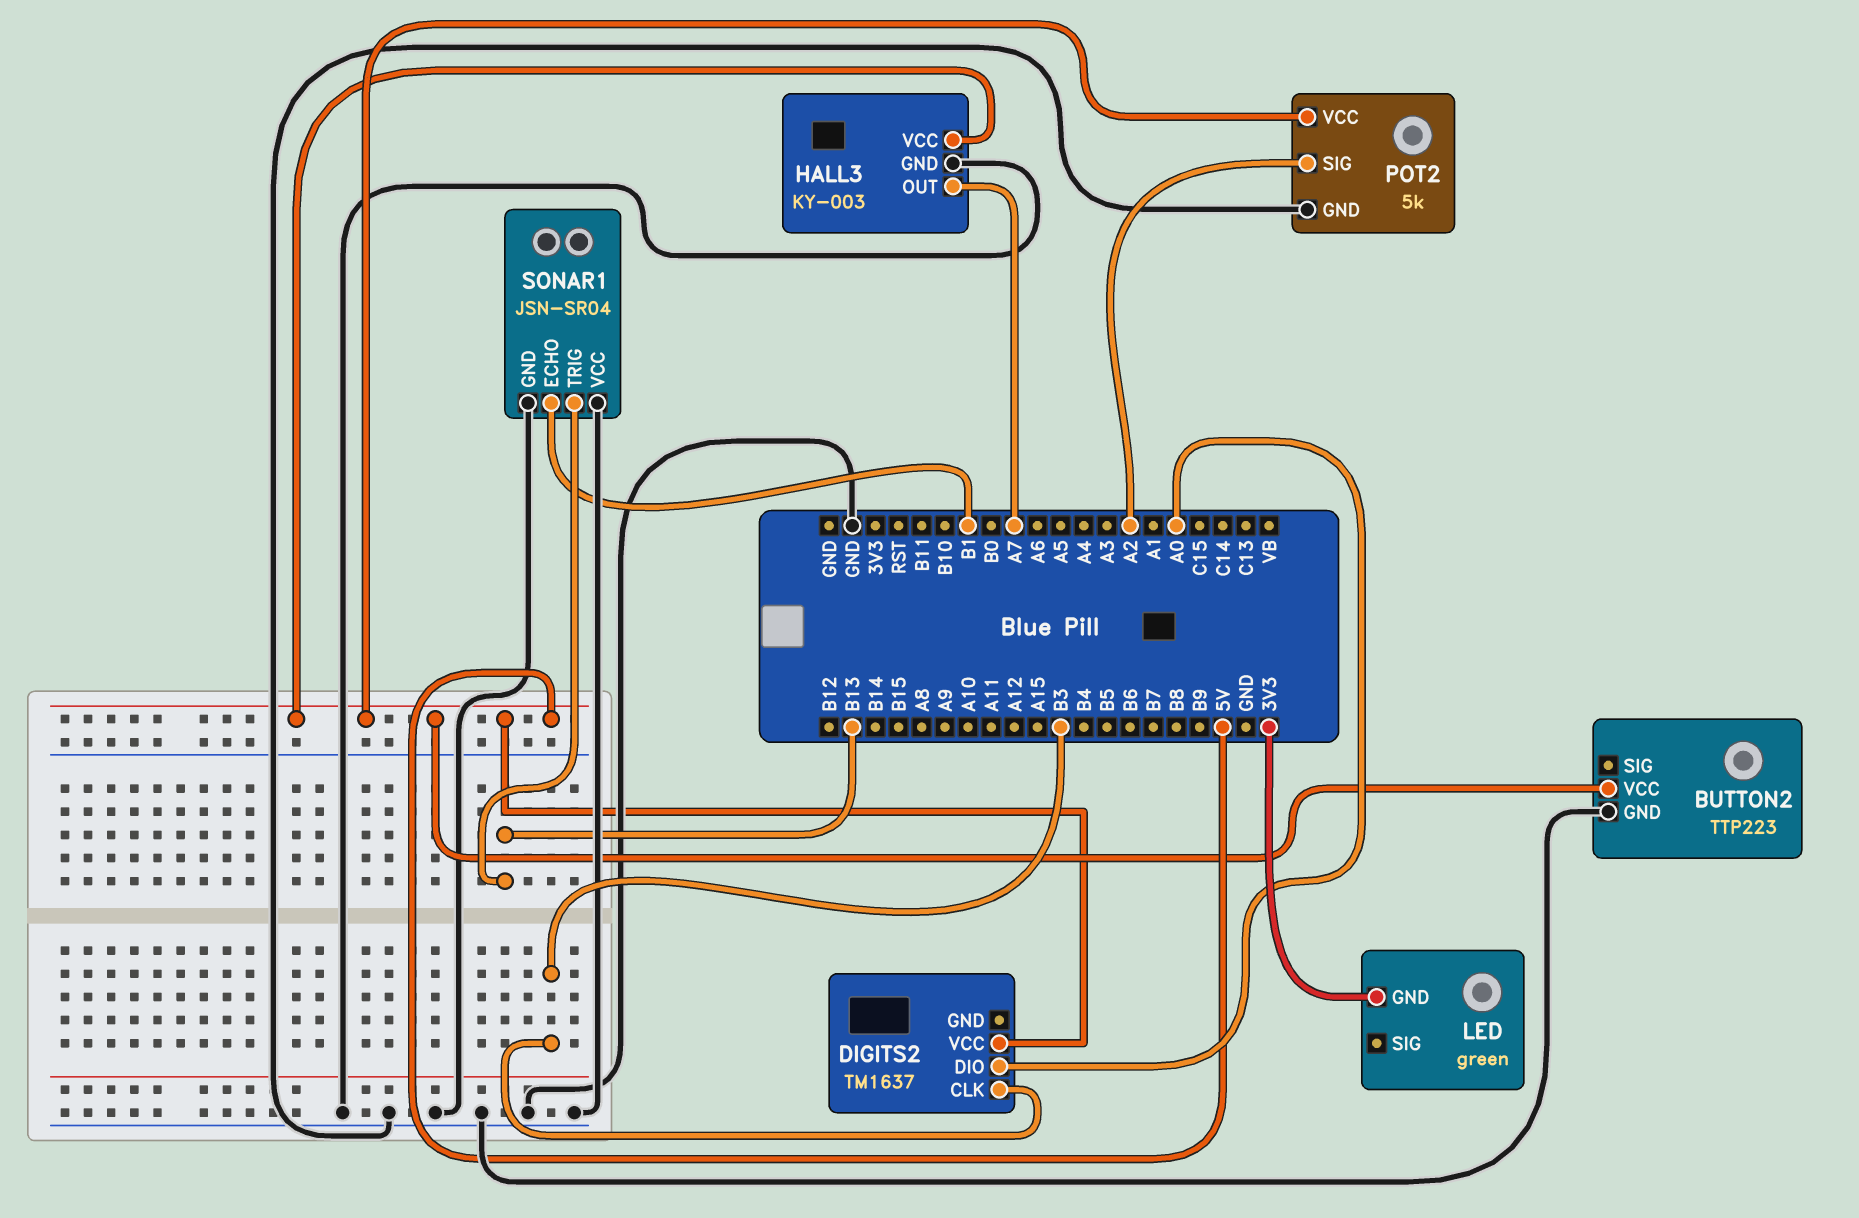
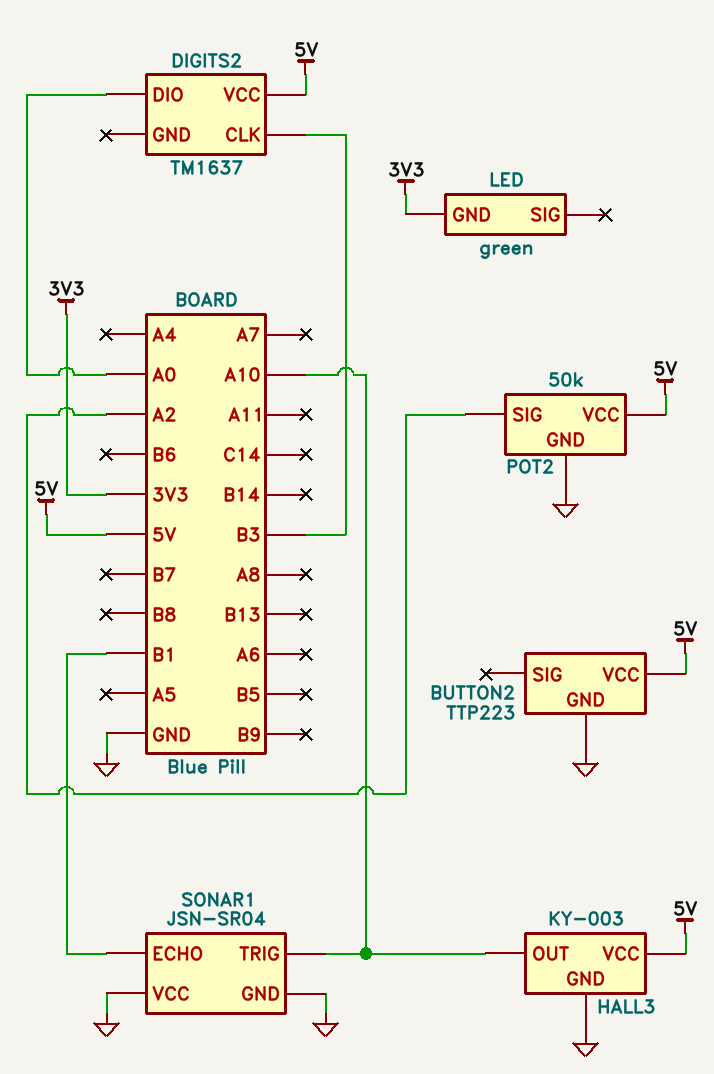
HALL3 pin OUT: A7 -> A10
POT2: 5k -> 50k
SONAR1 pin TRIG: B13 -> A10

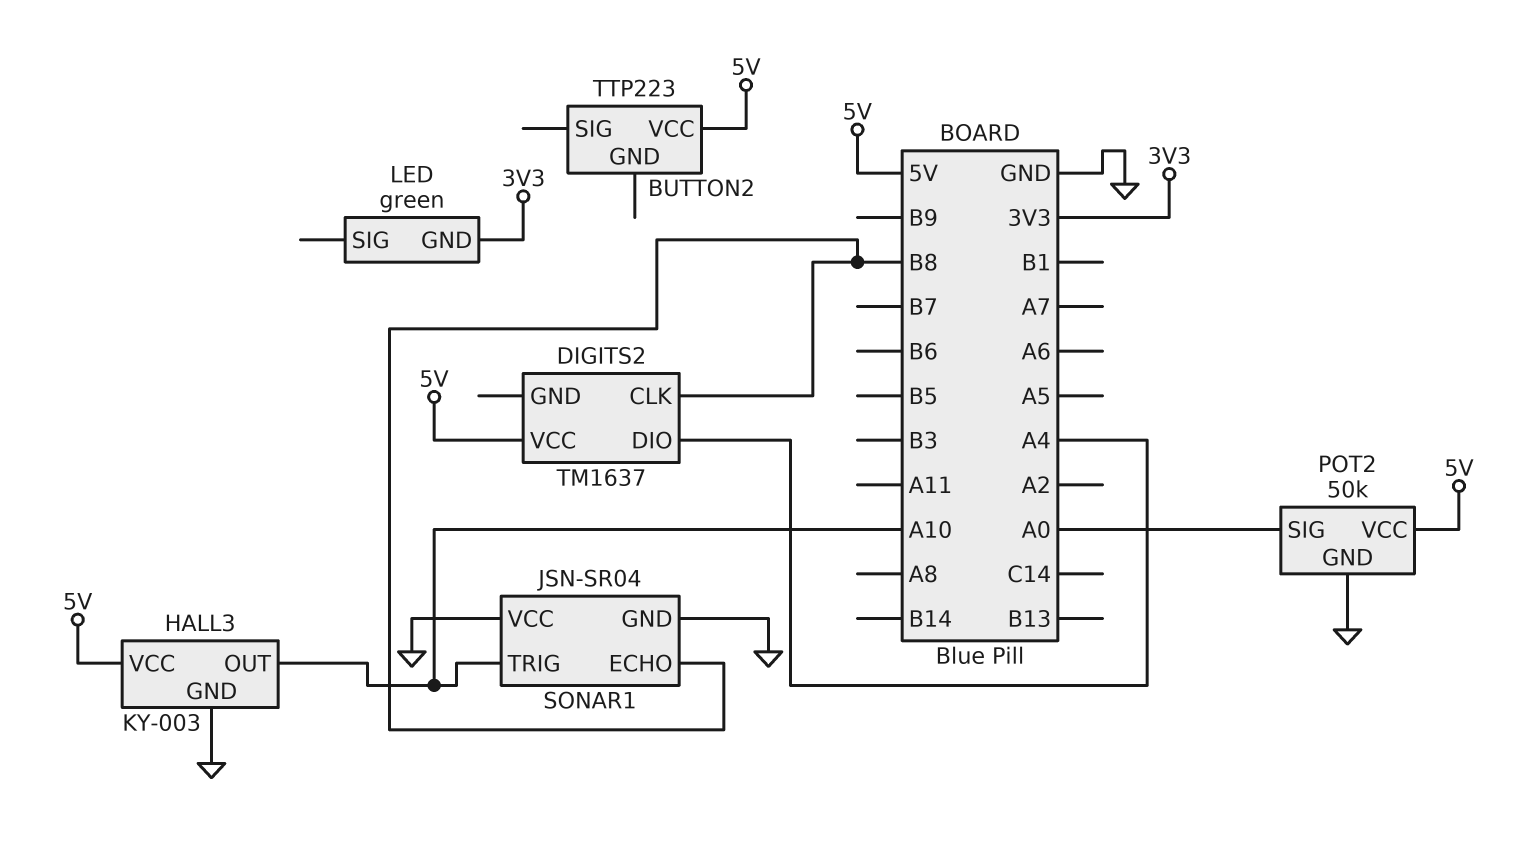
BUTTON2 pin GND: GND -> none
DIGITS2 pin CLK: B3 -> B8
DIGITS2 pin DIO: A0 -> A4
POT2 pin SIG: A2 -> A0
SONAR1 pin ECHO: B1 -> B8

